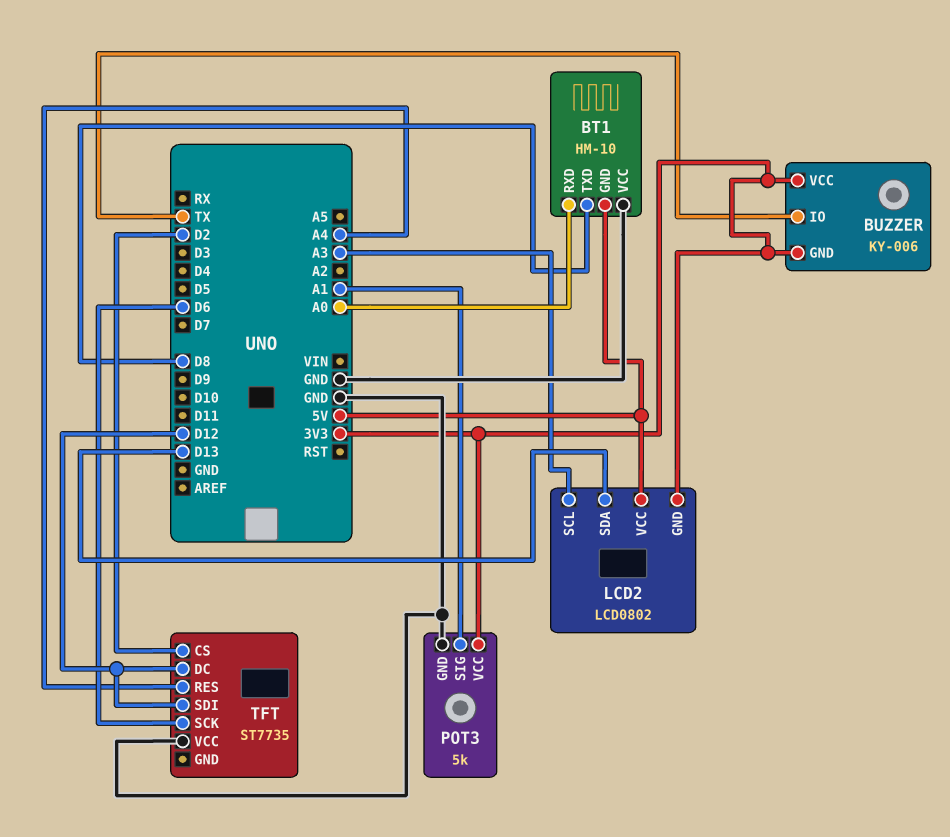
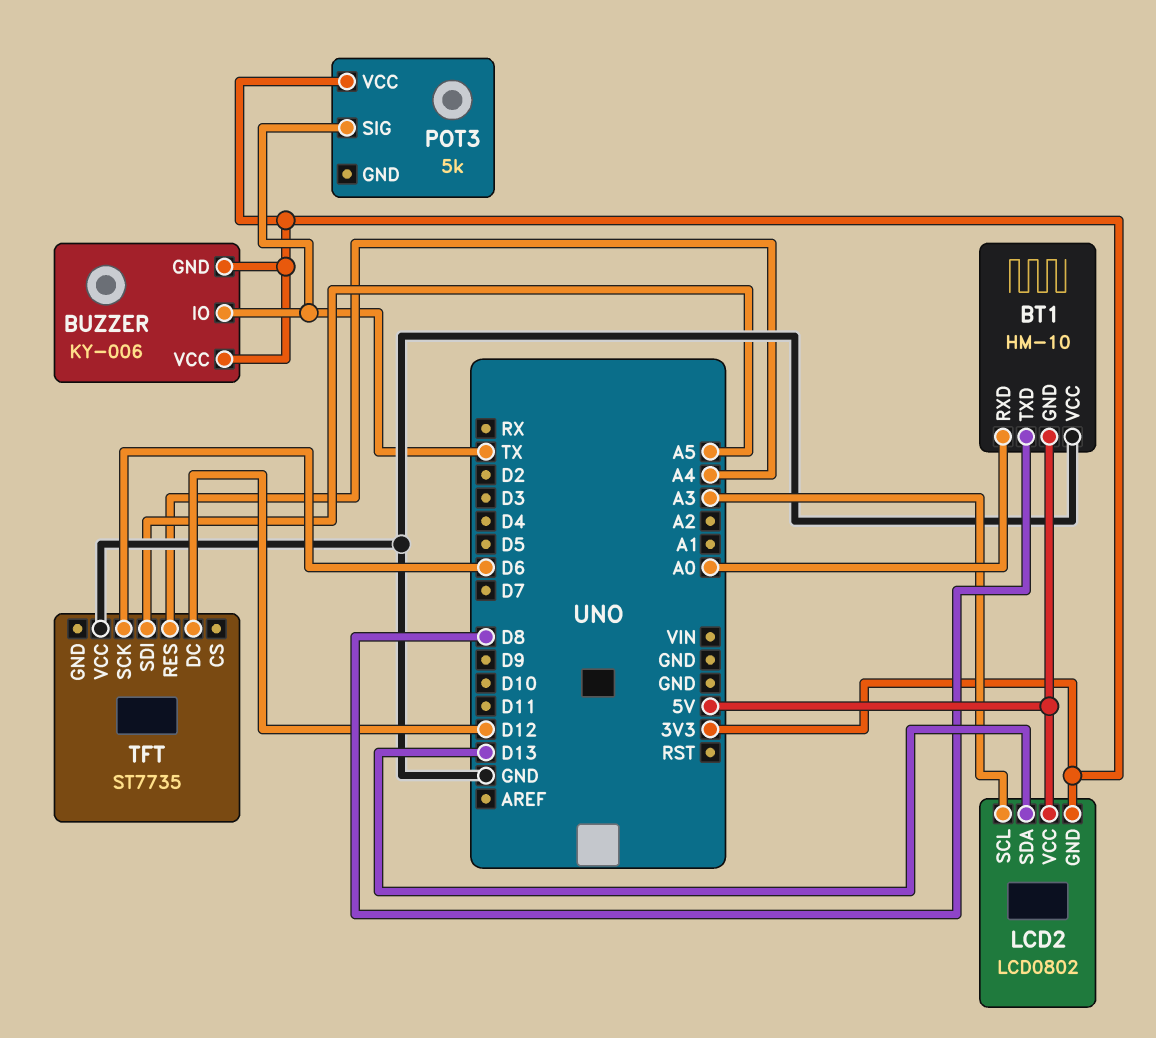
POT3 pin GND: GND -> none
POT3 pin SIG: A1 -> TX
TFT pin CS: D2 -> none
TFT pin SDI: D12 -> A5

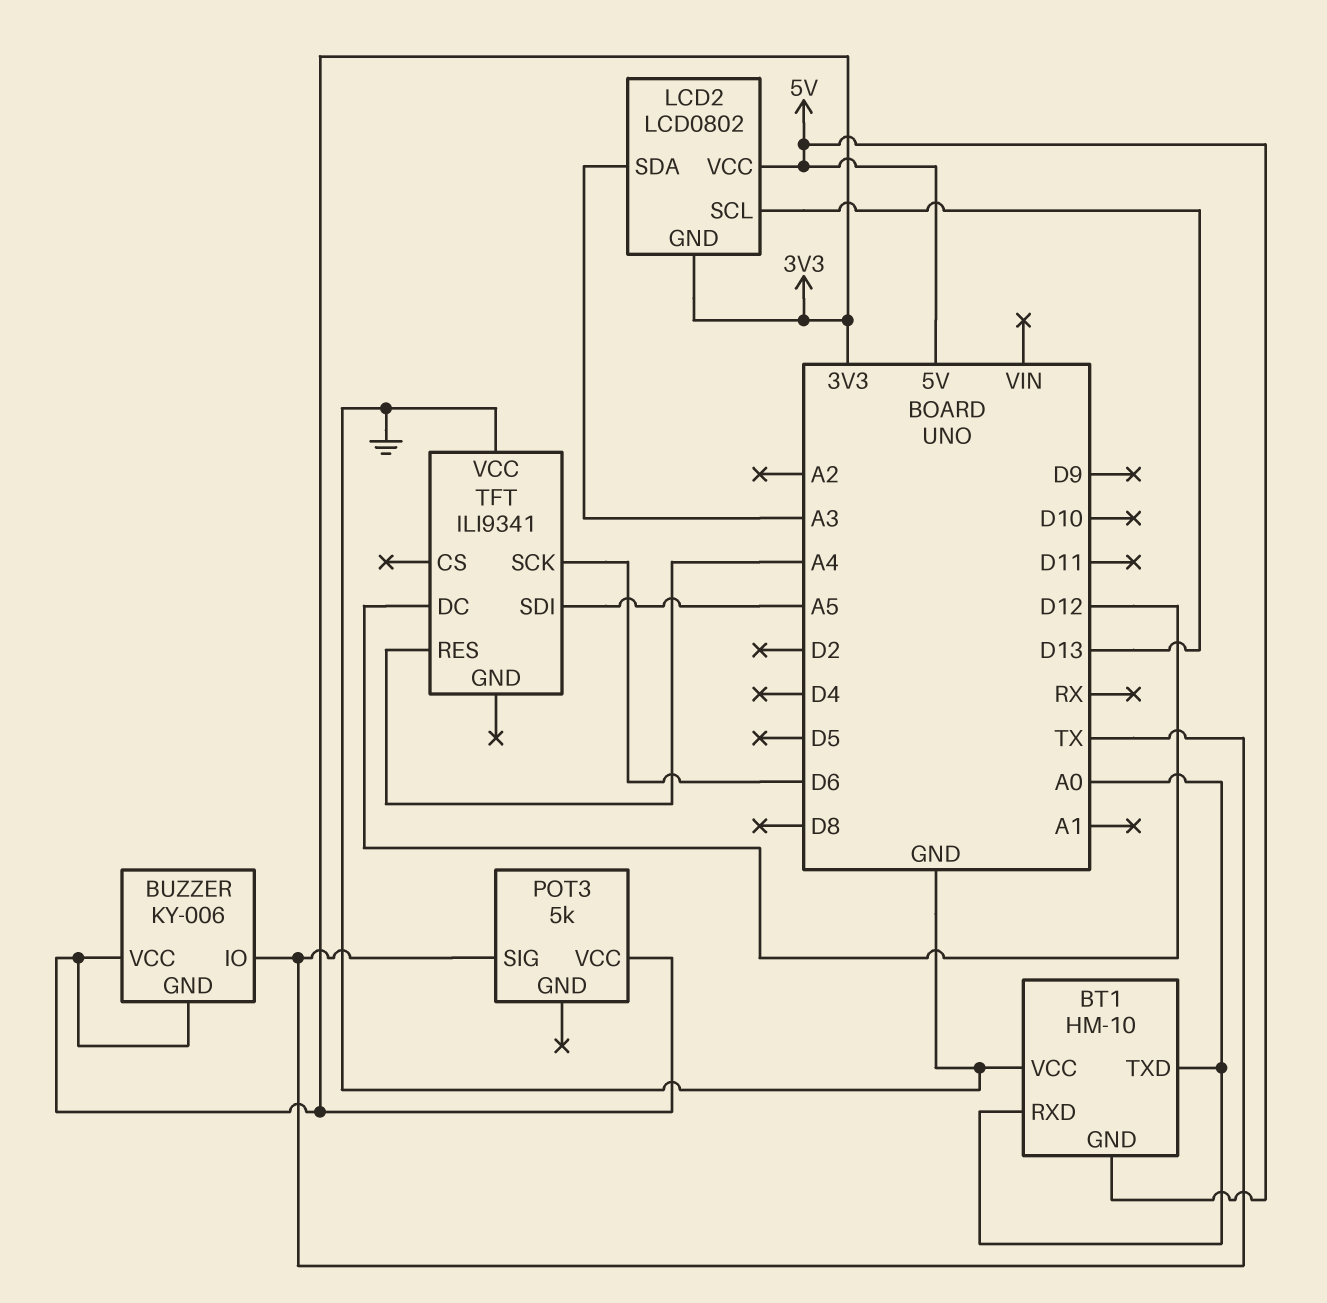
BT1 pin TXD: D8 -> A0
LCD2 pin SCL: A3 -> D13
LCD2 pin SDA: D13 -> A3
TFT: ST7735 -> ILI9341

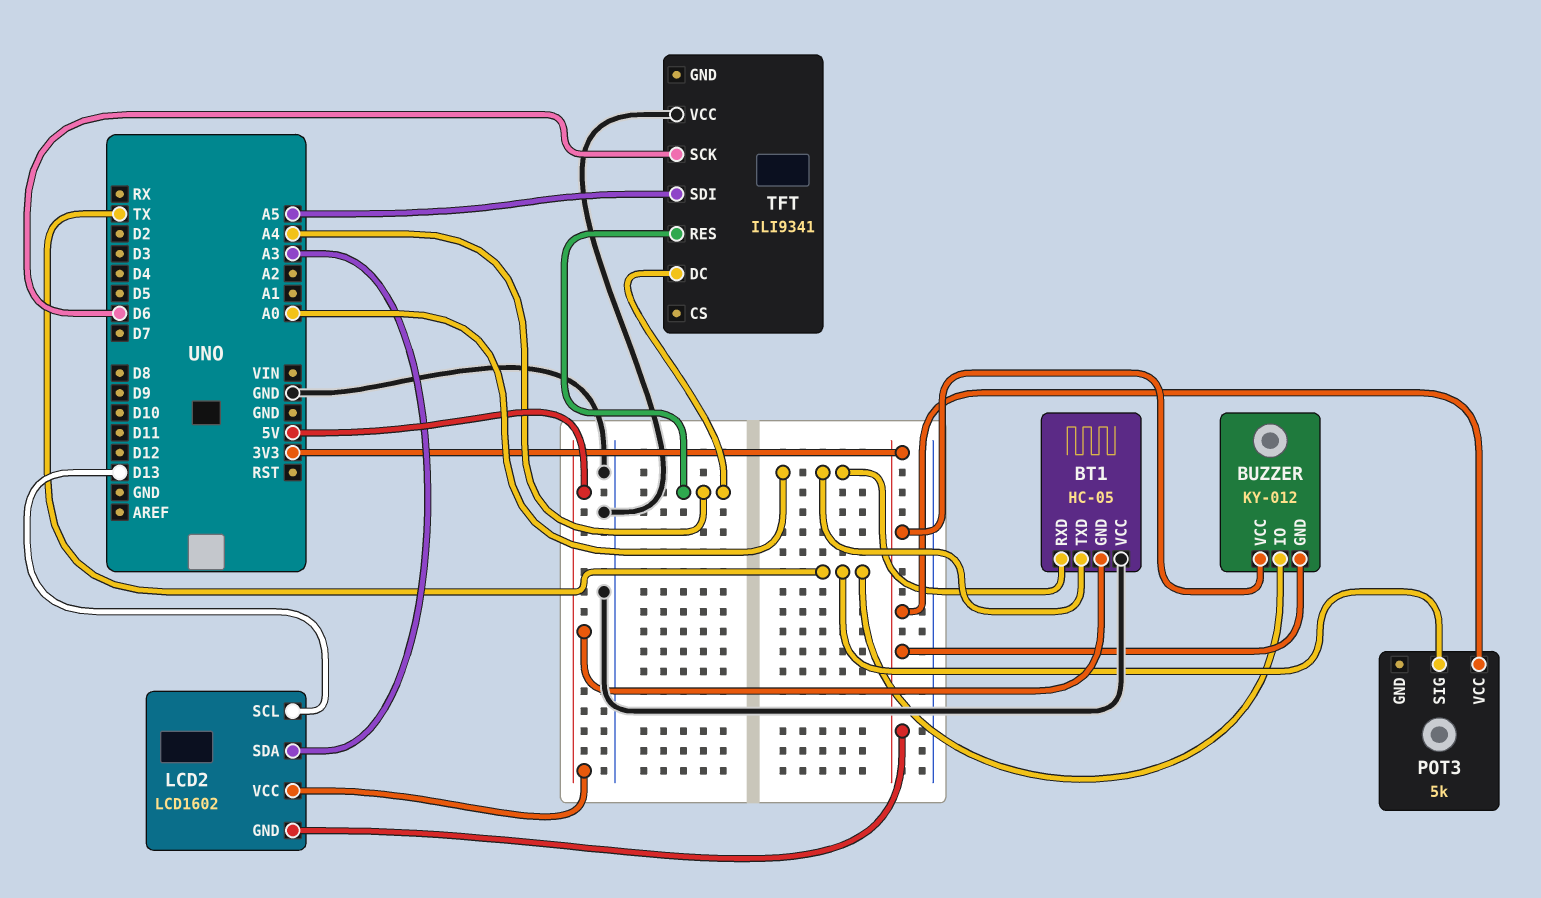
BT1: HM-10 -> HC-05
BUZZER: KY-006 -> KY-012
LCD2: LCD0802 -> LCD1602
TFT pin DC: D12 -> A4

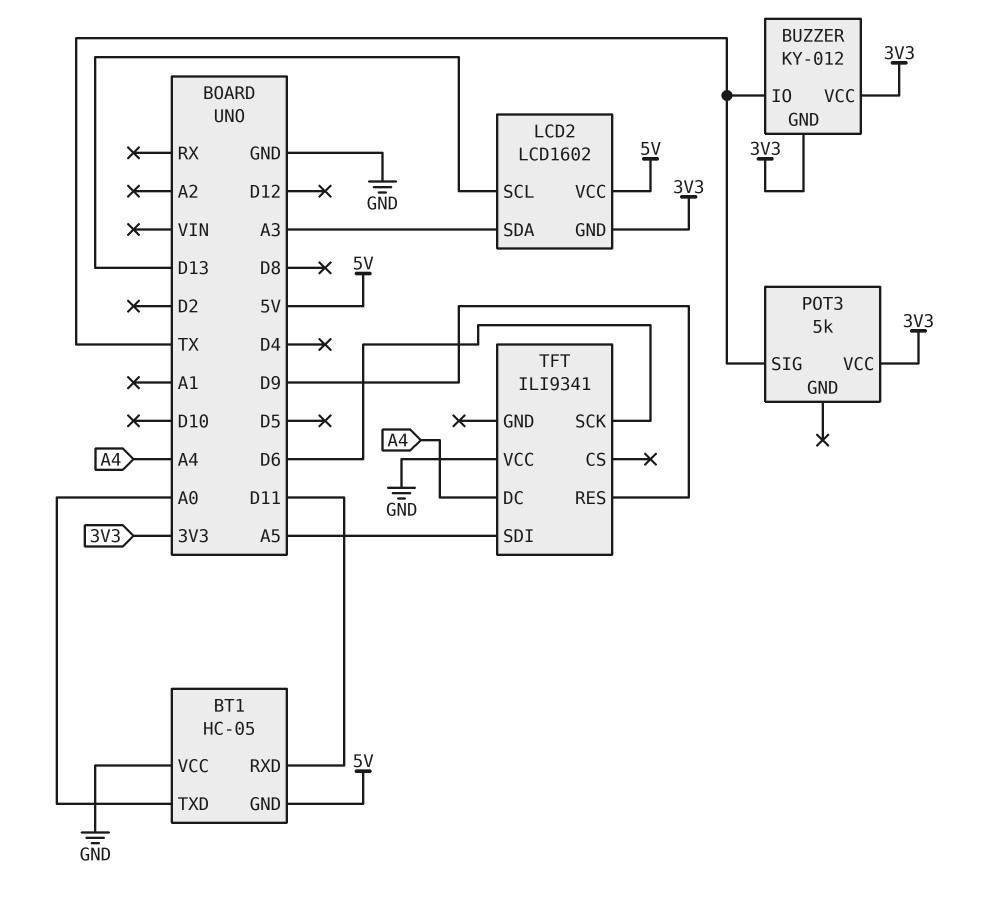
BT1 pin RXD: A0 -> D11
TFT pin RES: A4 -> D9

